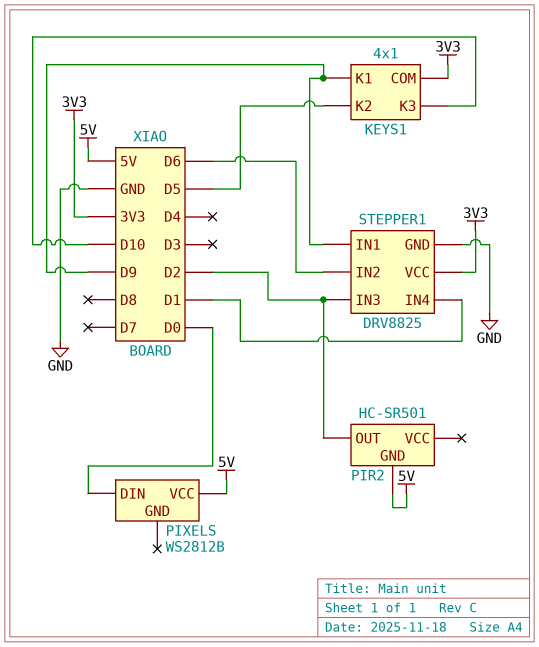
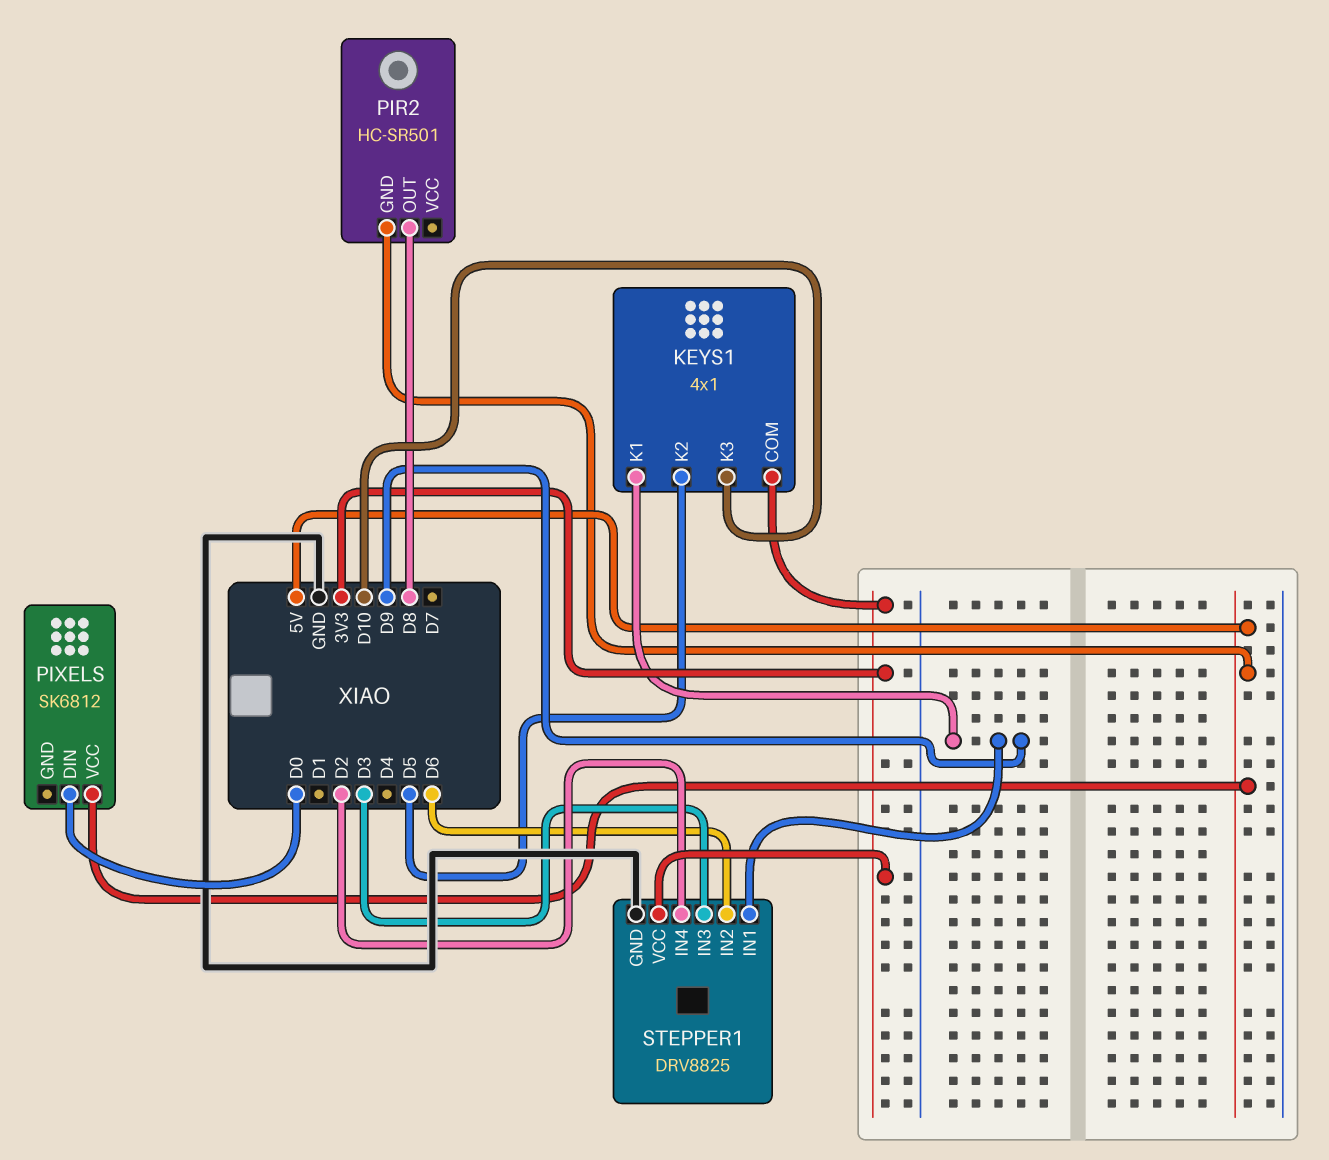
PIR2 pin OUT: D2 -> D8
PIXELS: WS2812B -> SK6812
STEPPER1 pin IN3: D2 -> D3
STEPPER1 pin IN4: D1 -> D2

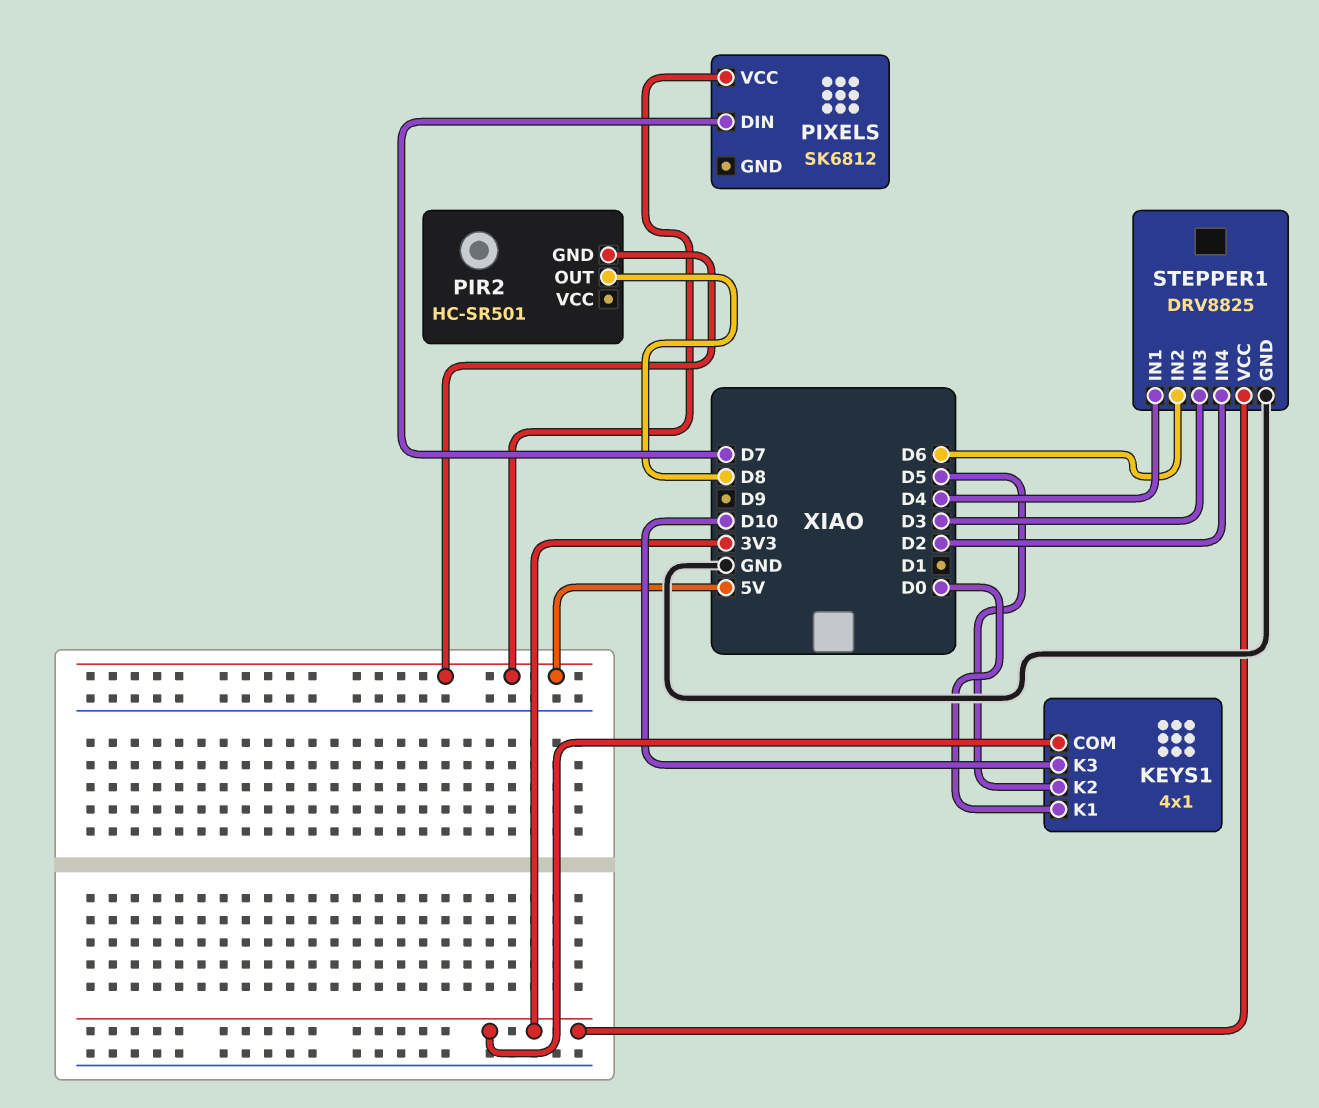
KEYS1 pin K1: D9 -> D0
PIXELS pin DIN: D0 -> D7
STEPPER1 pin IN1: D9 -> D4

